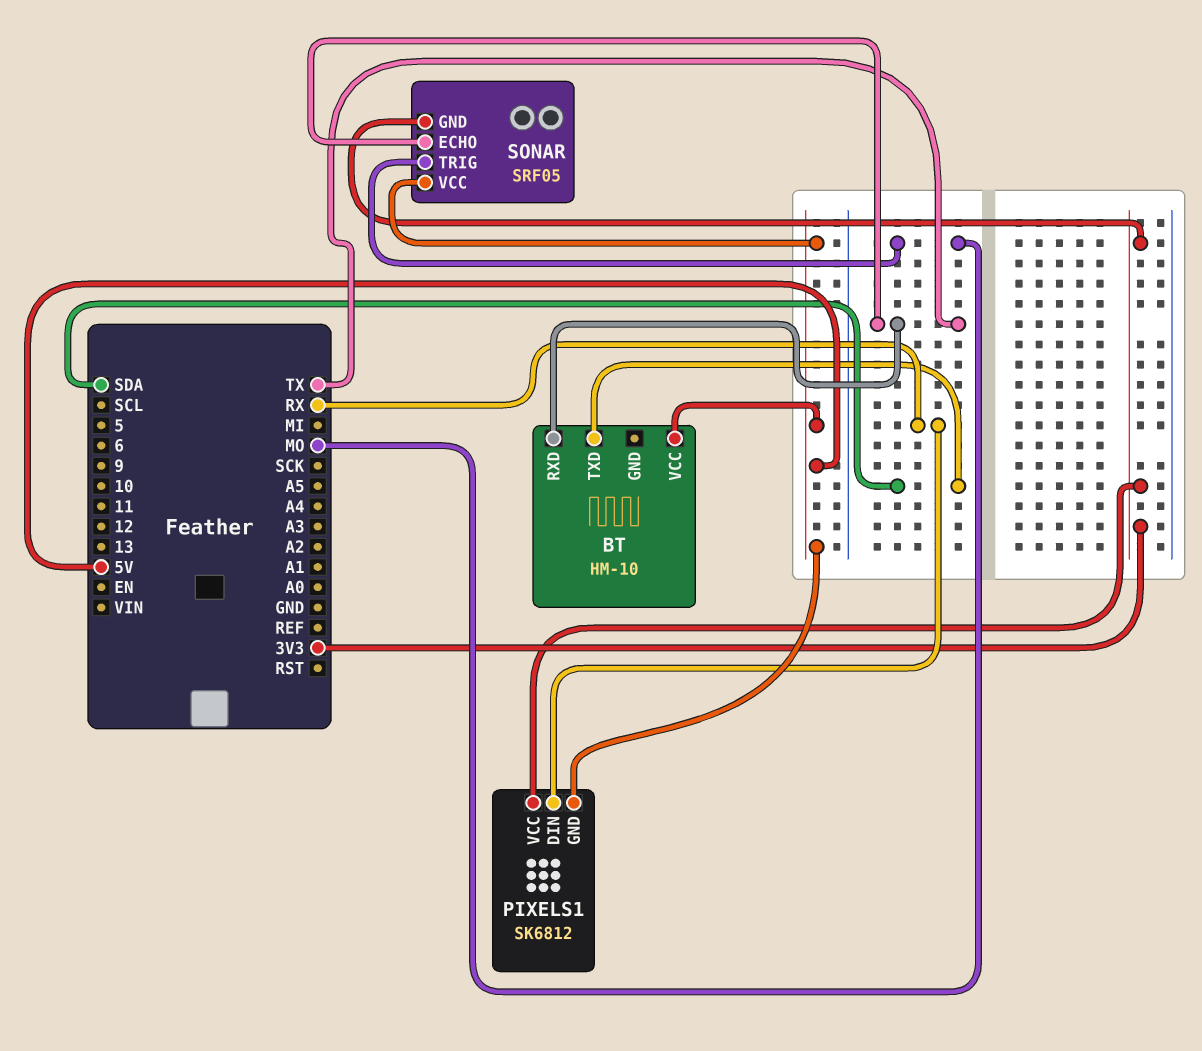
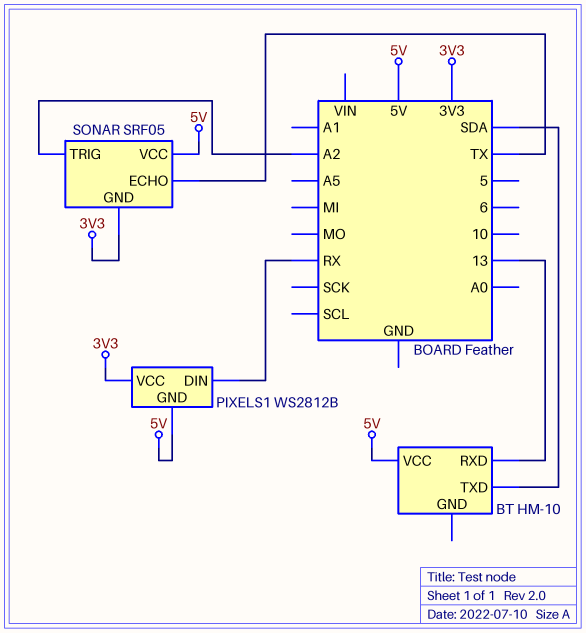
BT pin RXD: TX -> 13
PIXELS1: SK6812 -> WS2812B
SONAR pin TRIG: MO -> A2

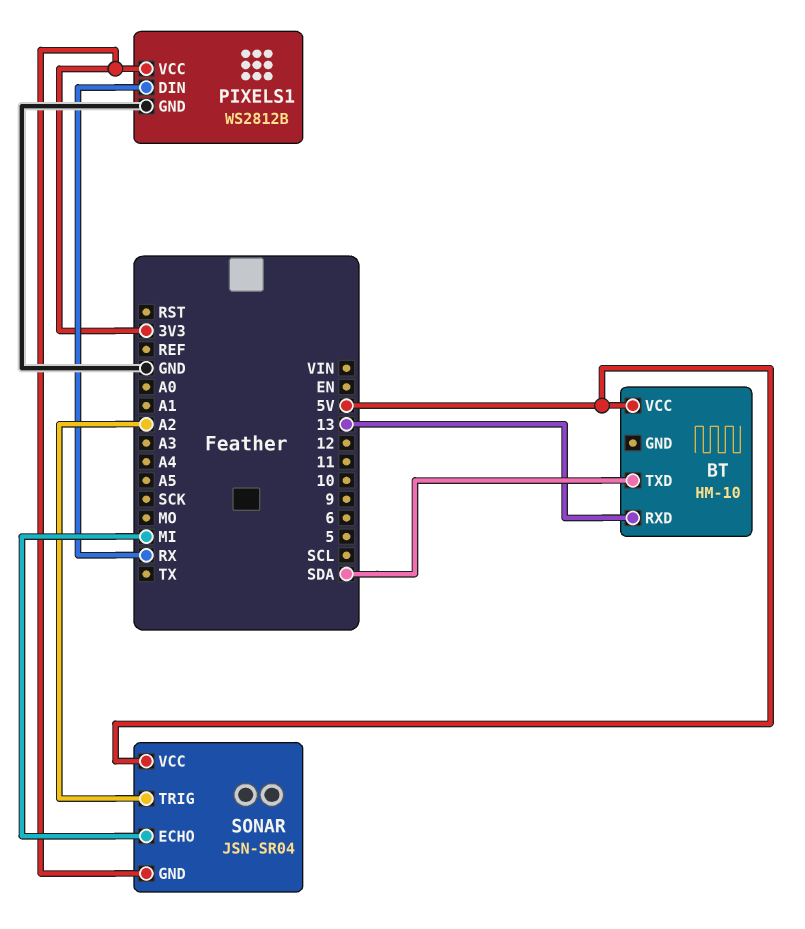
PIXELS1 pin GND: 5V -> GND
SONAR: SRF05 -> JSN-SR04
SONAR pin ECHO: TX -> MI

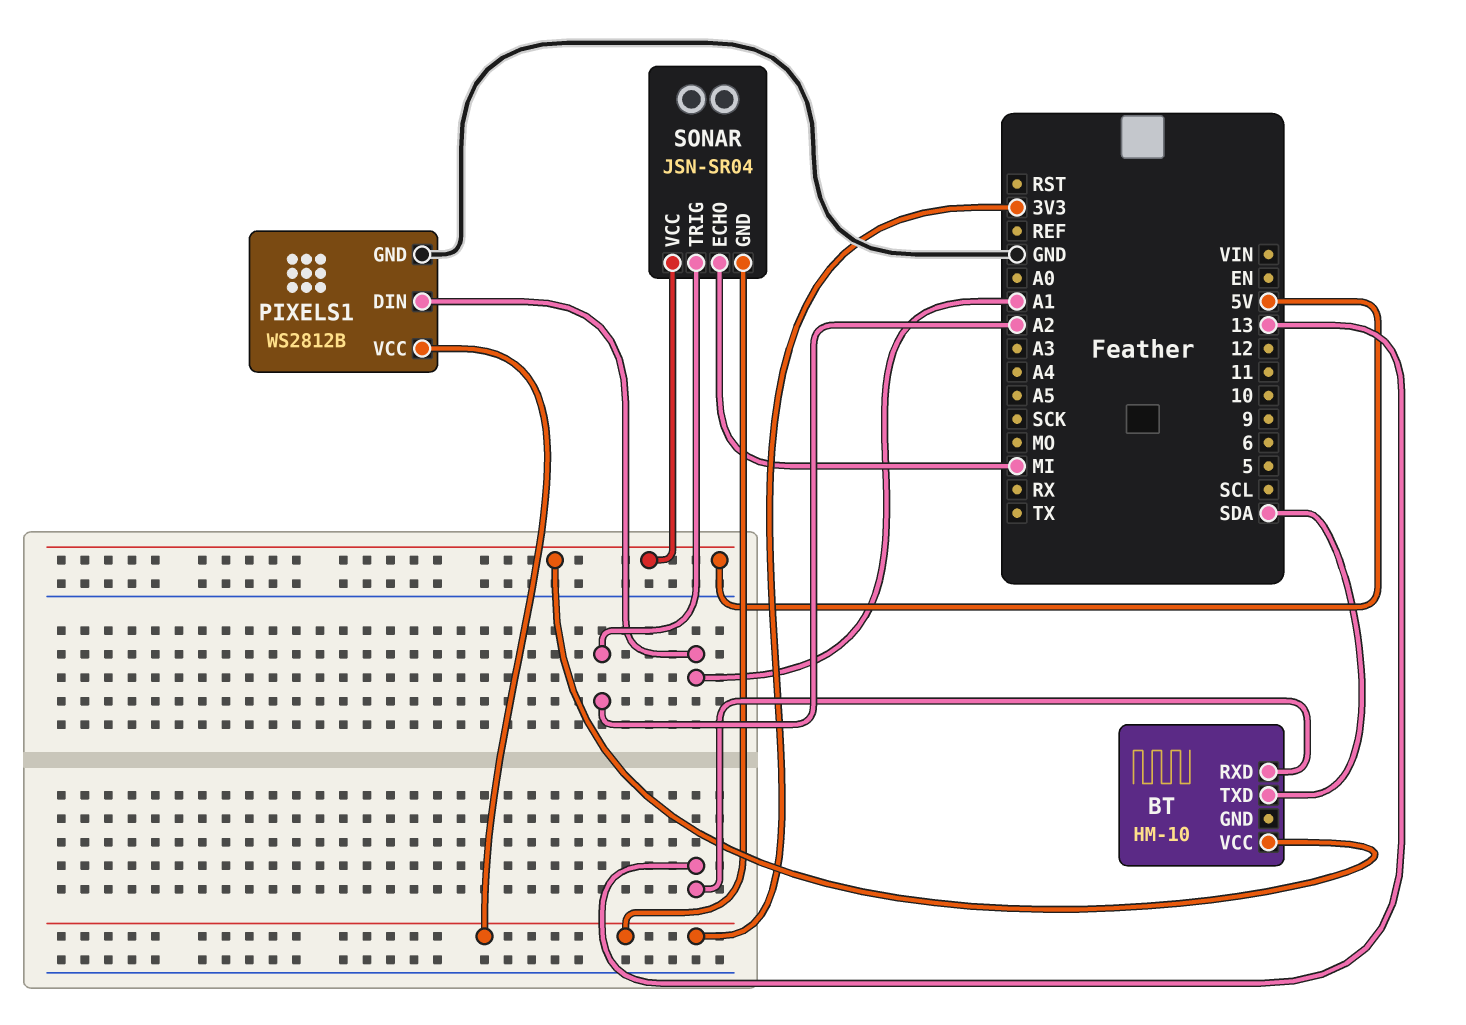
PIXELS1 pin DIN: RX -> A1

